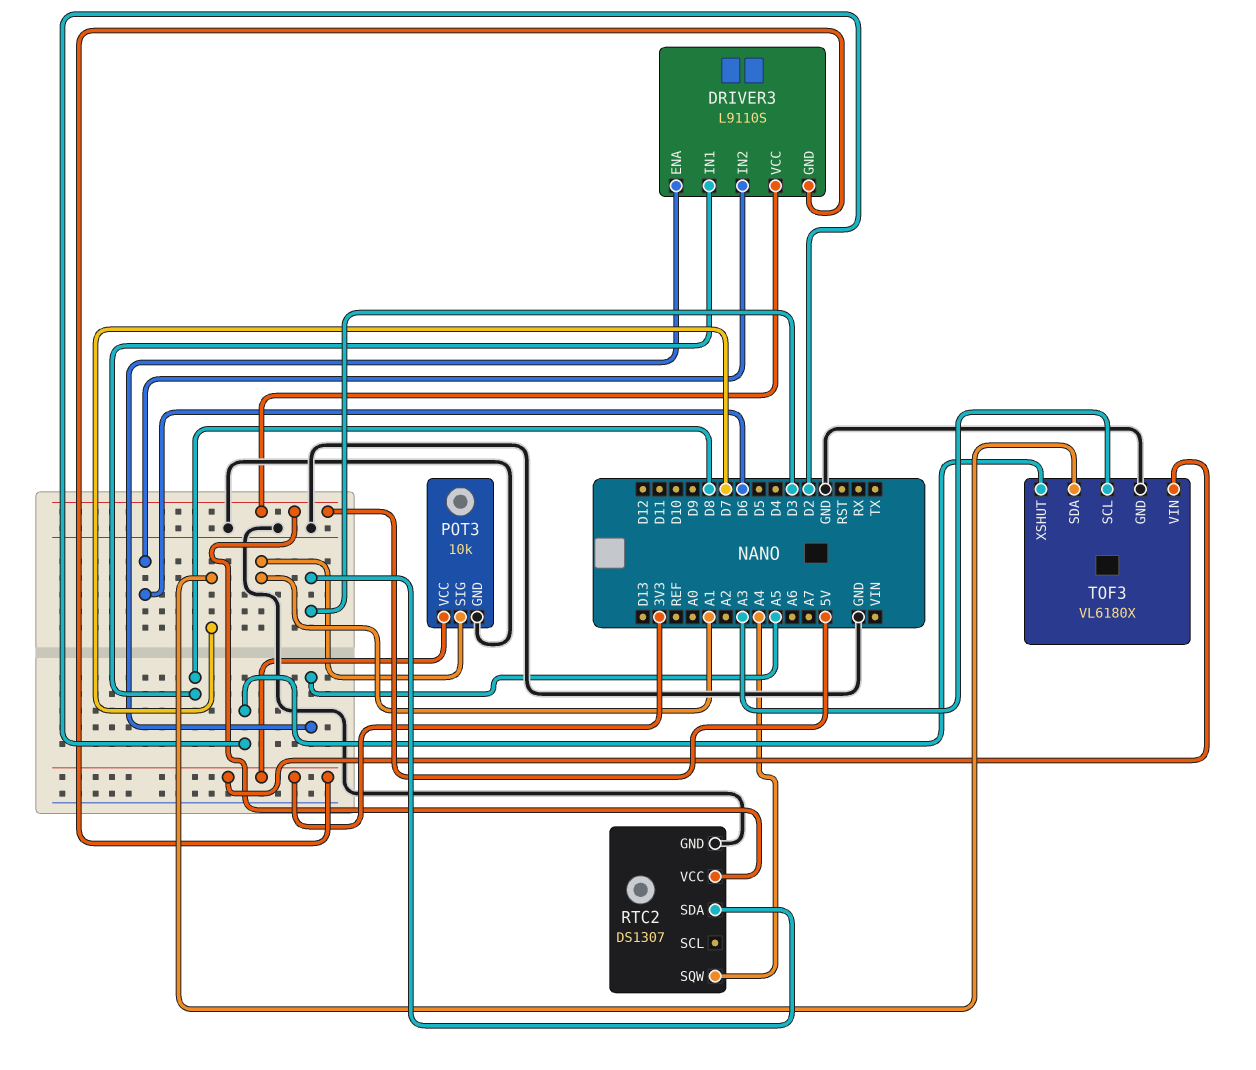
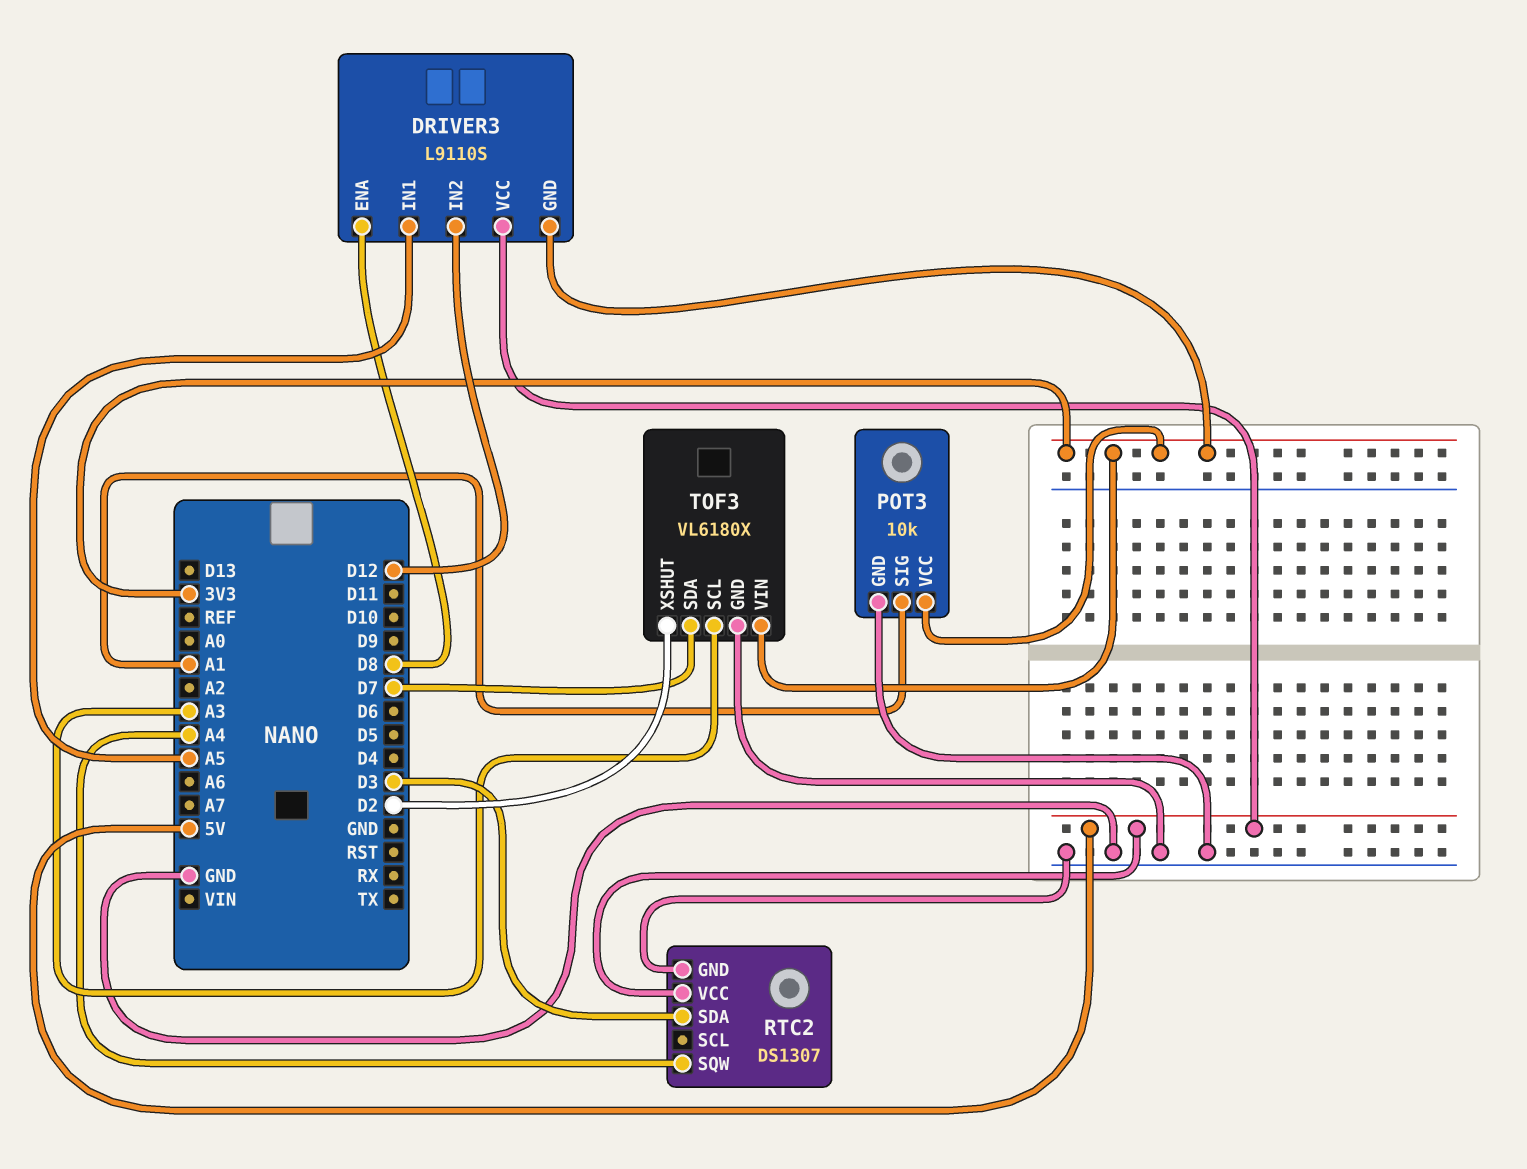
DRIVER3 pin ENA: A5 -> D8
DRIVER3 pin IN1: D8 -> A5
DRIVER3 pin IN2: D6 -> D12

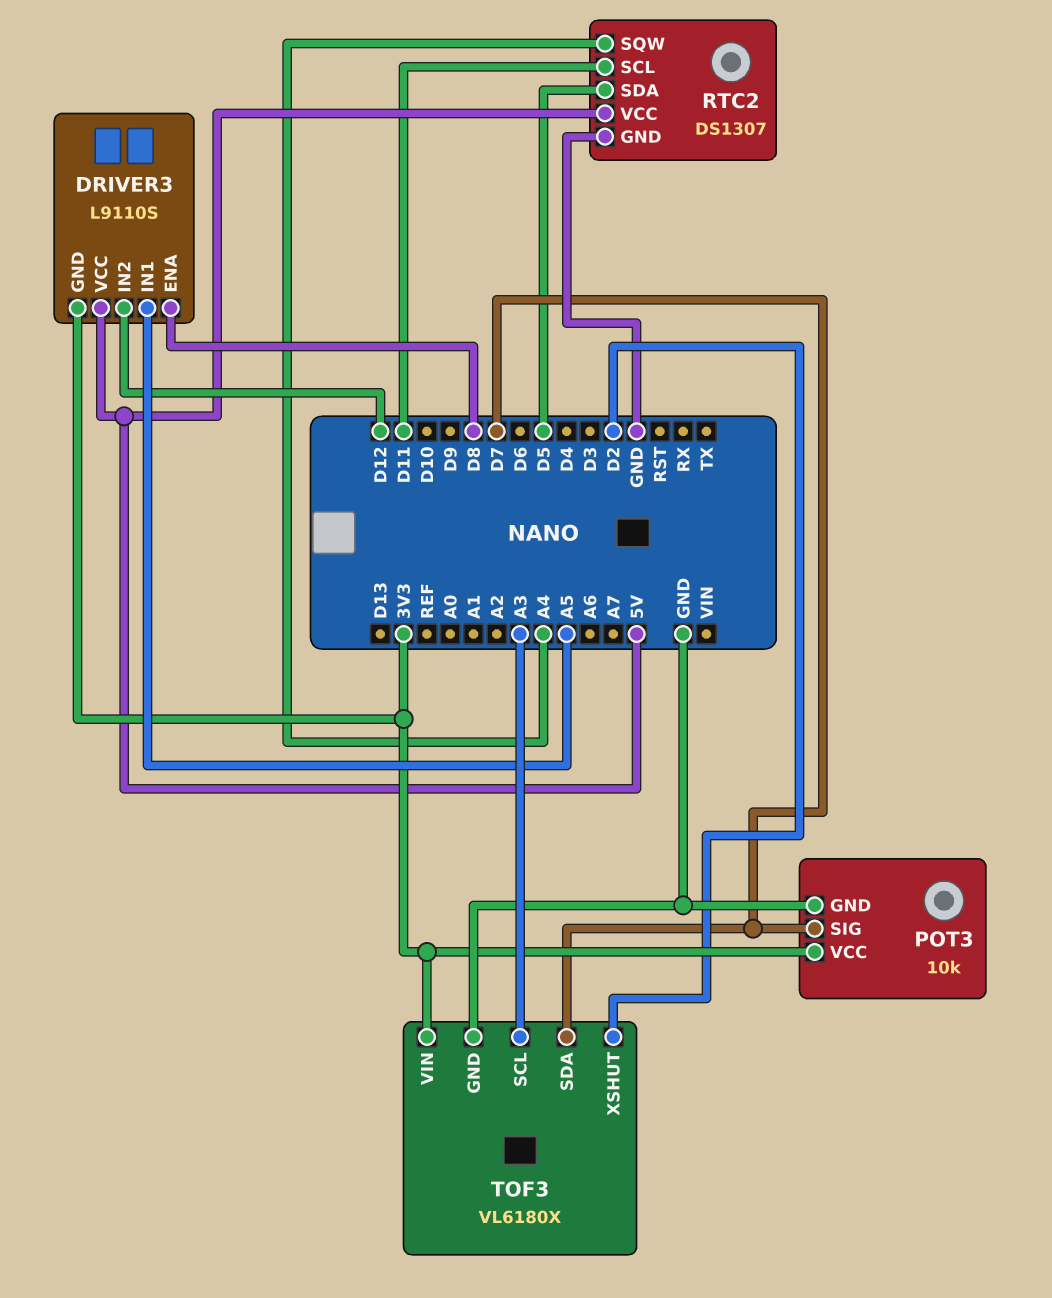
POT3 pin SIG: A1 -> D7
RTC2 pin SCL: none -> D11
RTC2 pin SDA: D3 -> D5

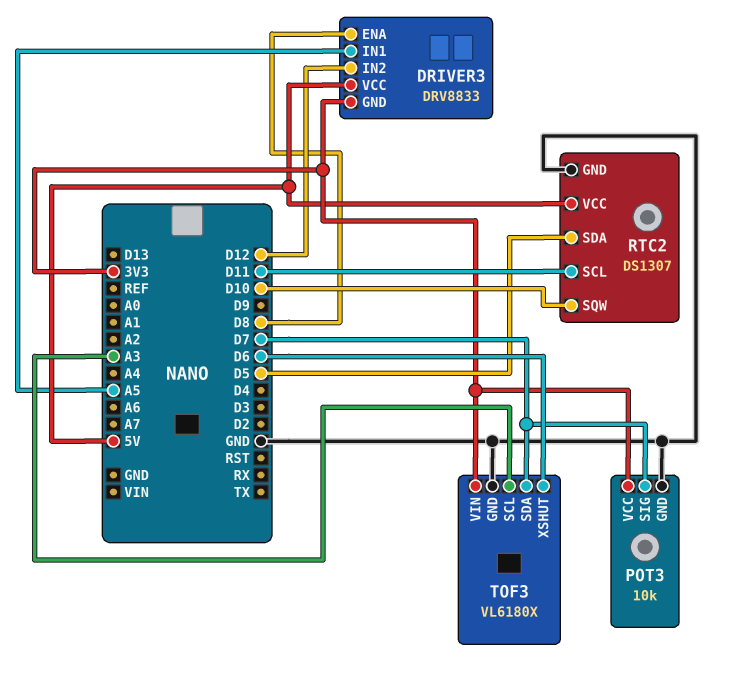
DRIVER3: L9110S -> DRV8833
RTC2 pin SQW: A4 -> D10
TOF3 pin XSHUT: D2 -> D6

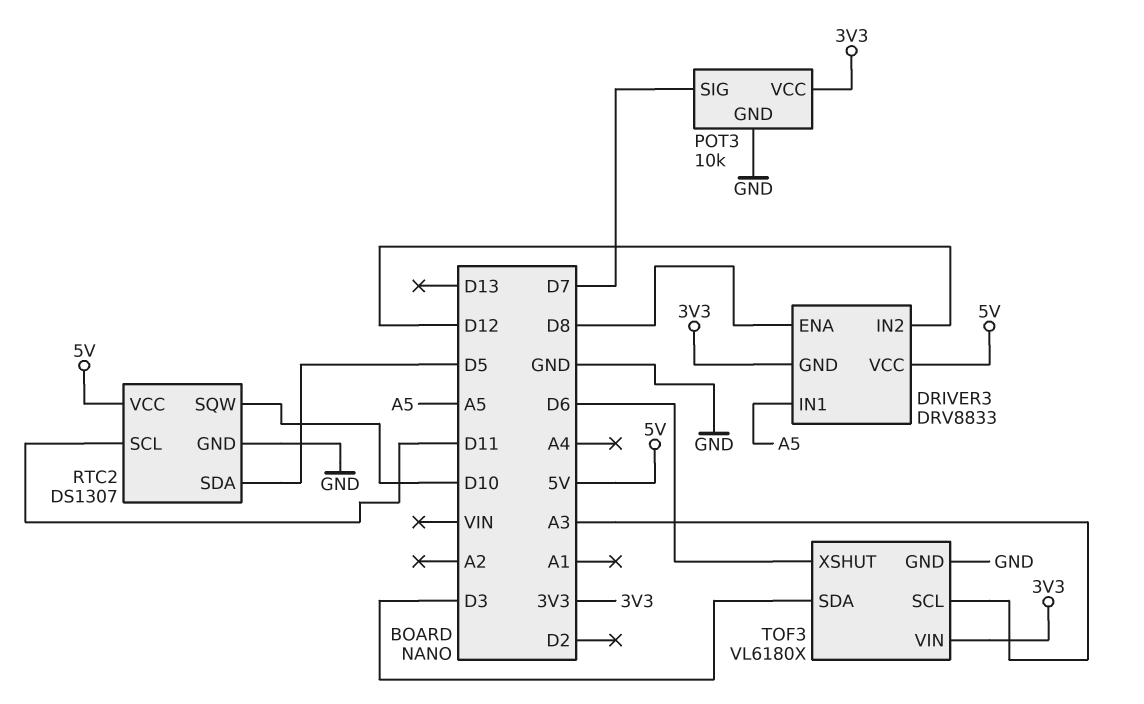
TOF3 pin SDA: D7 -> D3

